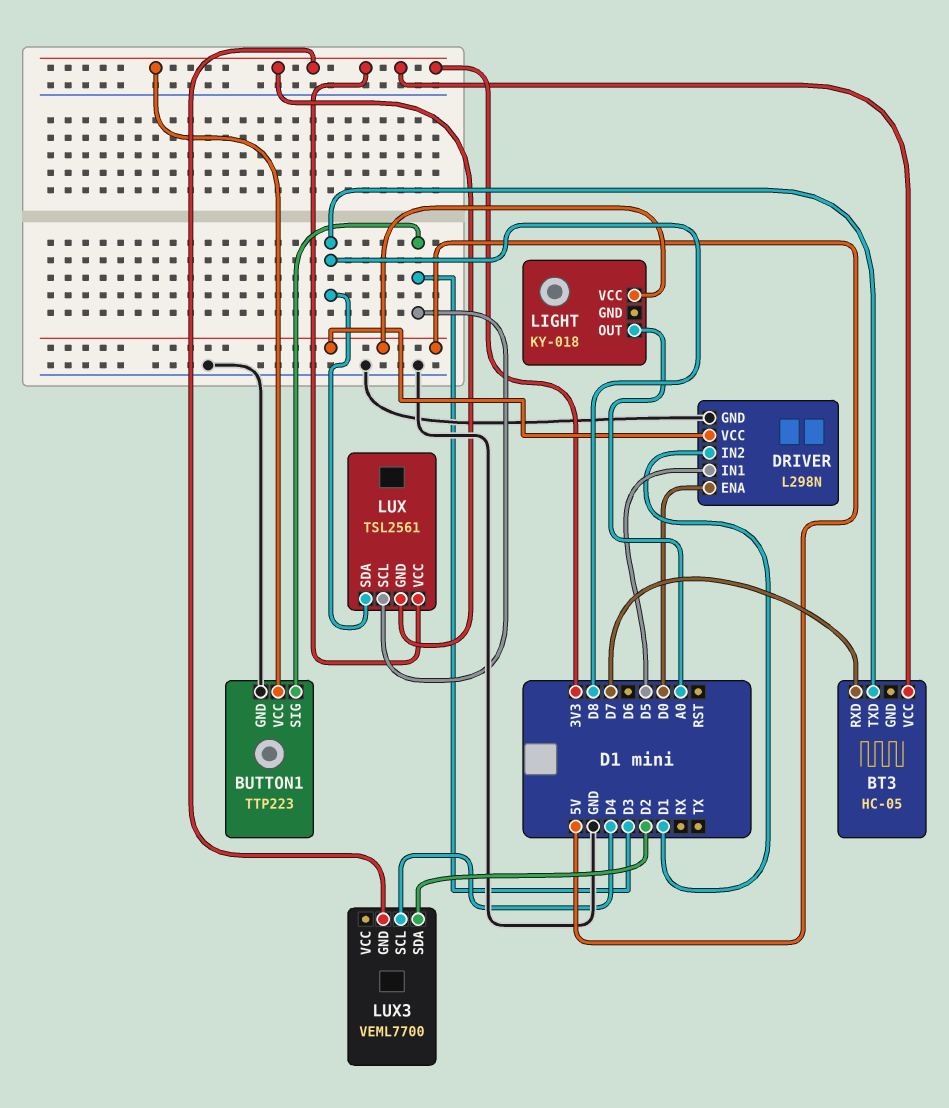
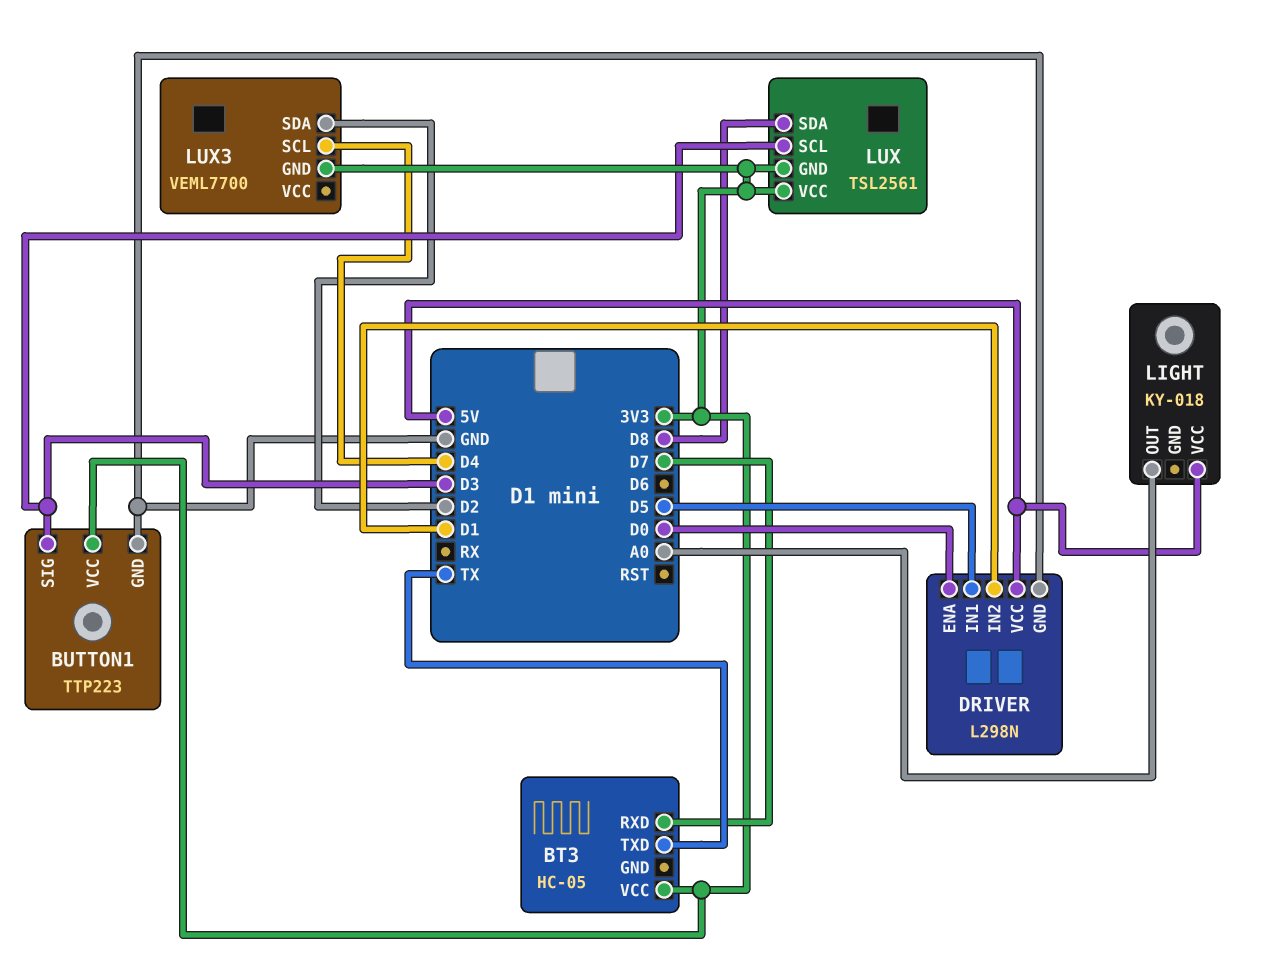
BT3 pin TXD: D8 -> TX

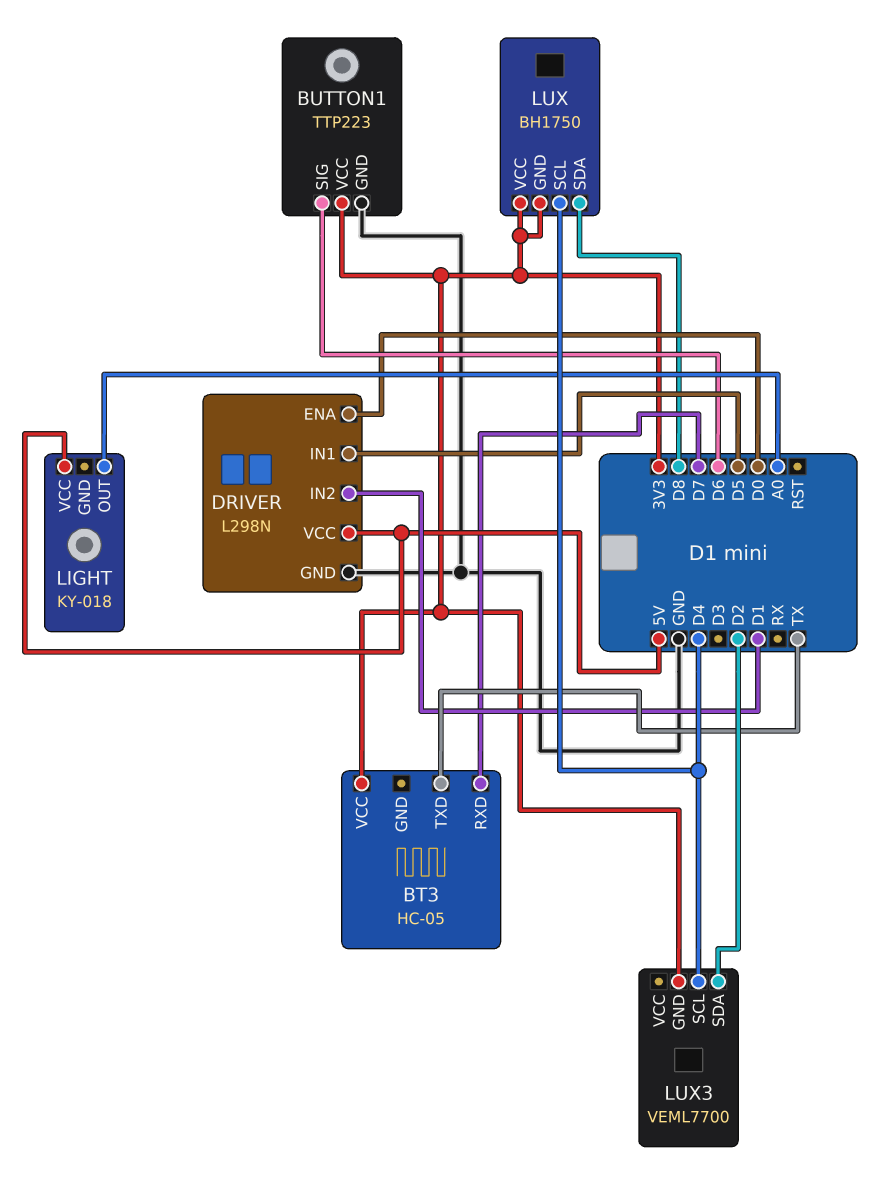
BUTTON1 pin SIG: D3 -> D6
LUX: TSL2561 -> BH1750
LUX pin SCL: D3 -> D4

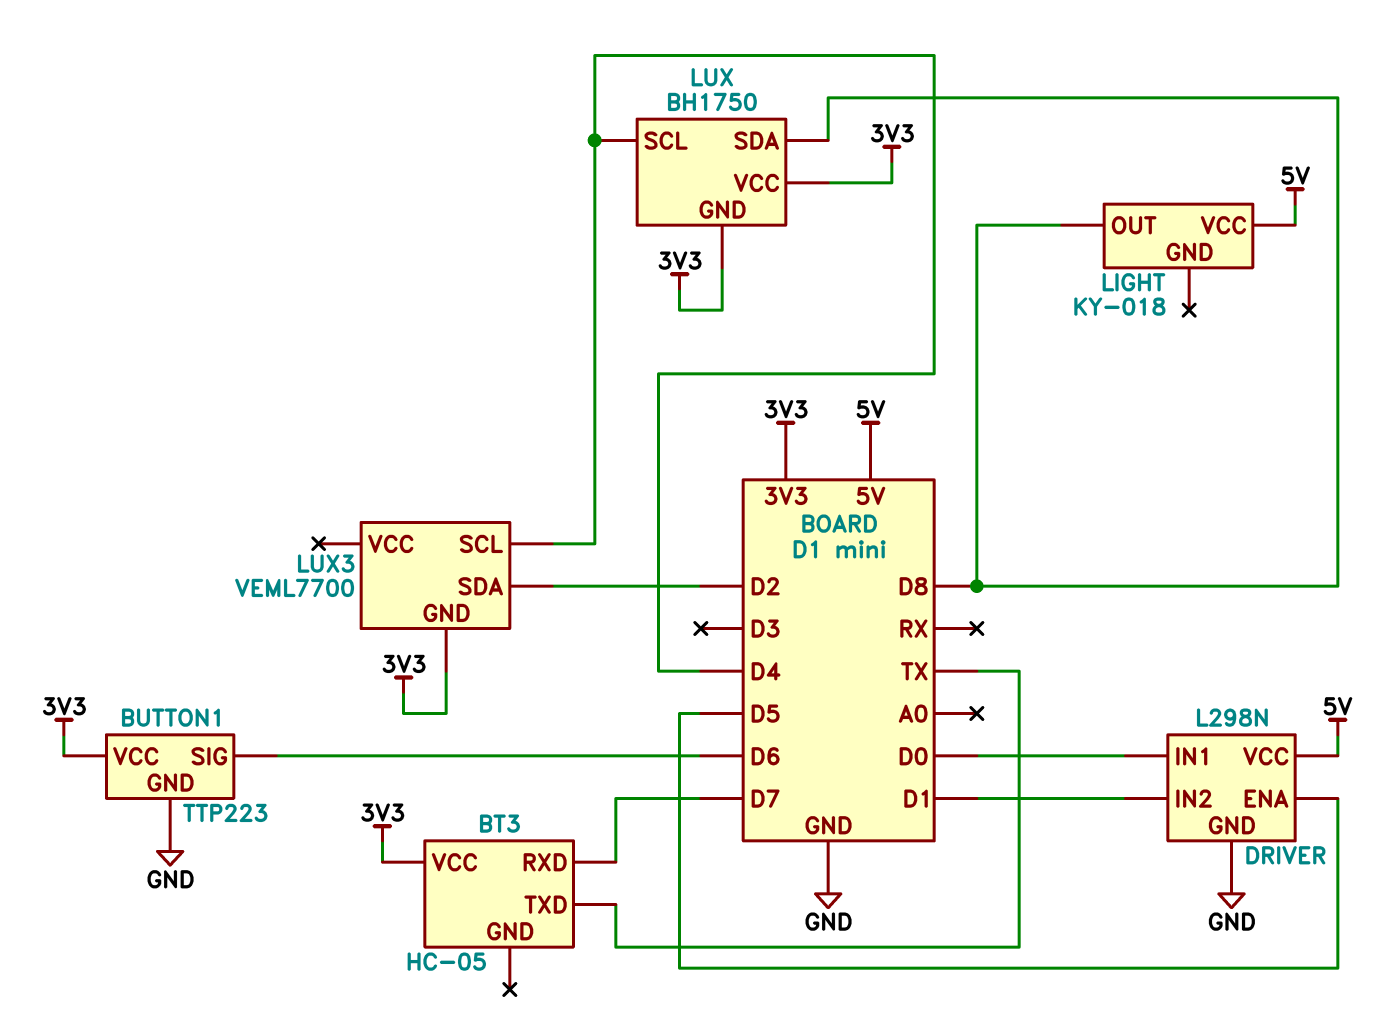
DRIVER pin ENA: D0 -> D5
DRIVER pin IN1: D5 -> D0
LIGHT pin OUT: A0 -> D8

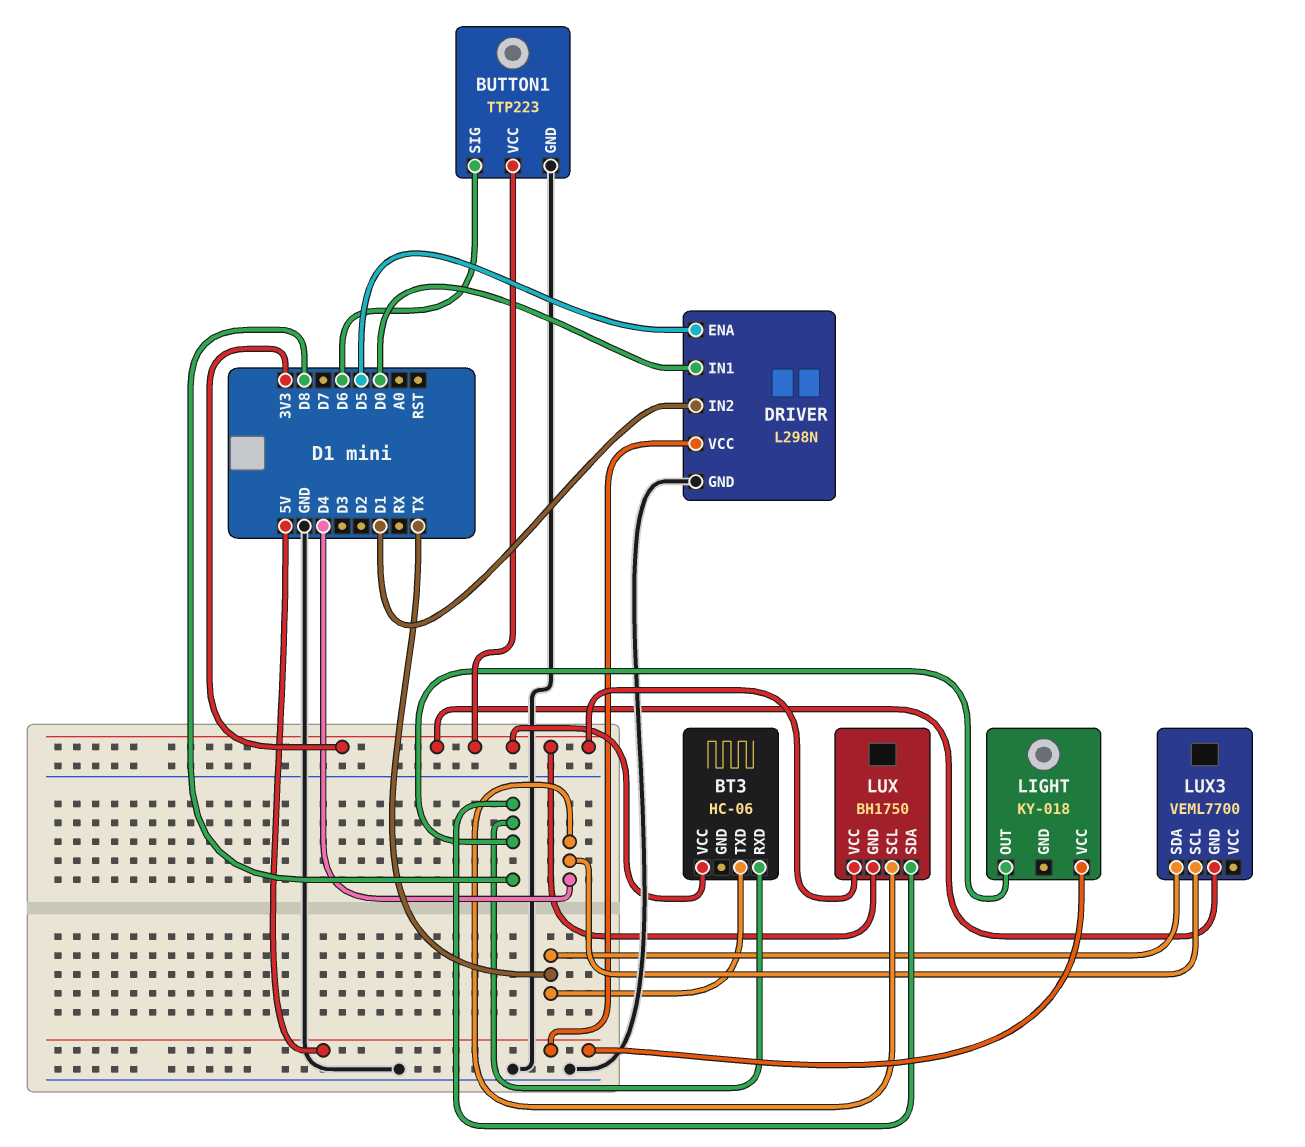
BT3: HC-05 -> HC-06
BT3 pin RXD: D7 -> D8
LUX3 pin SDA: D2 -> TX

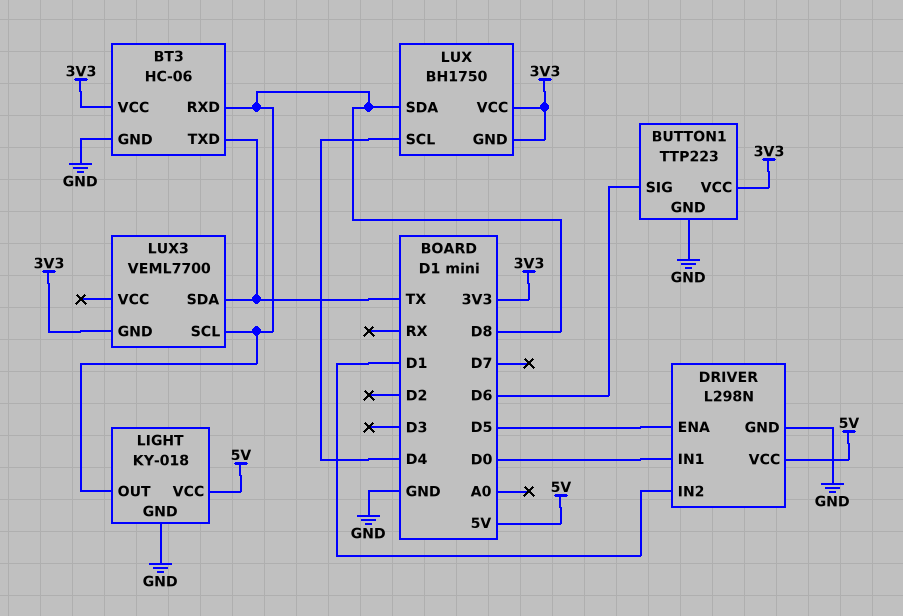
BT3 pin GND: none -> GND
LIGHT pin GND: none -> GND
LUX3 pin SCL: D4 -> D8

